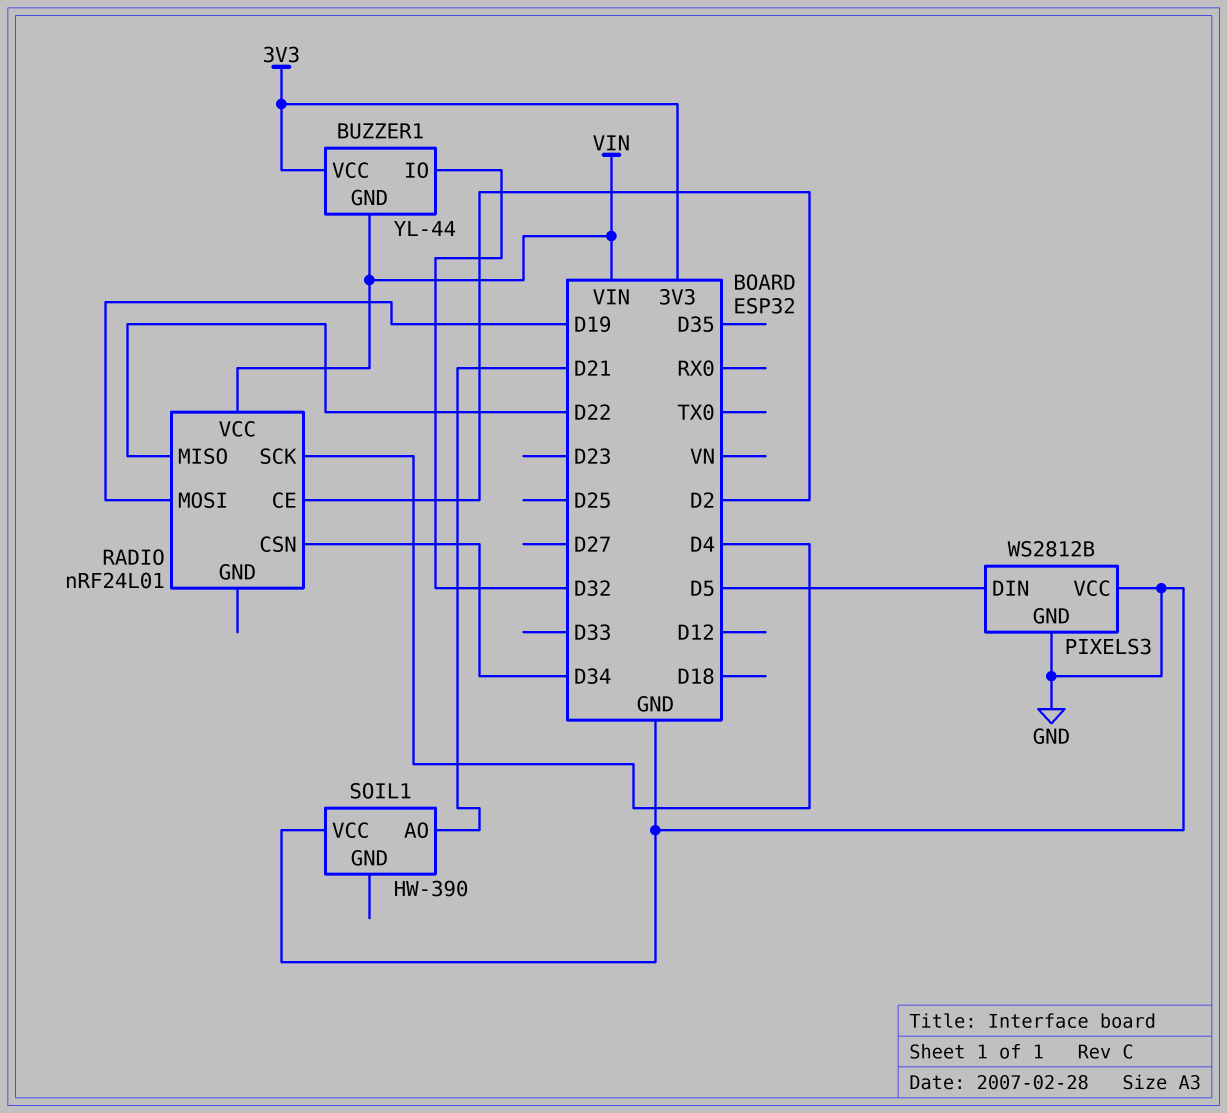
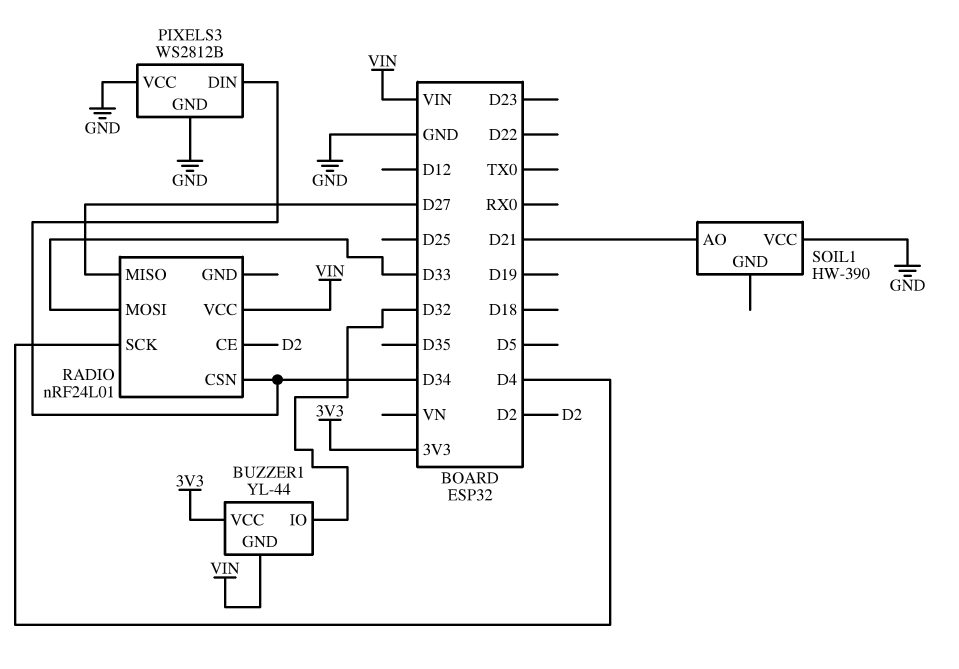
PIXELS3 pin DIN: D5 -> D34
RADIO pin MISO: D22 -> D27
RADIO pin MOSI: D19 -> D33

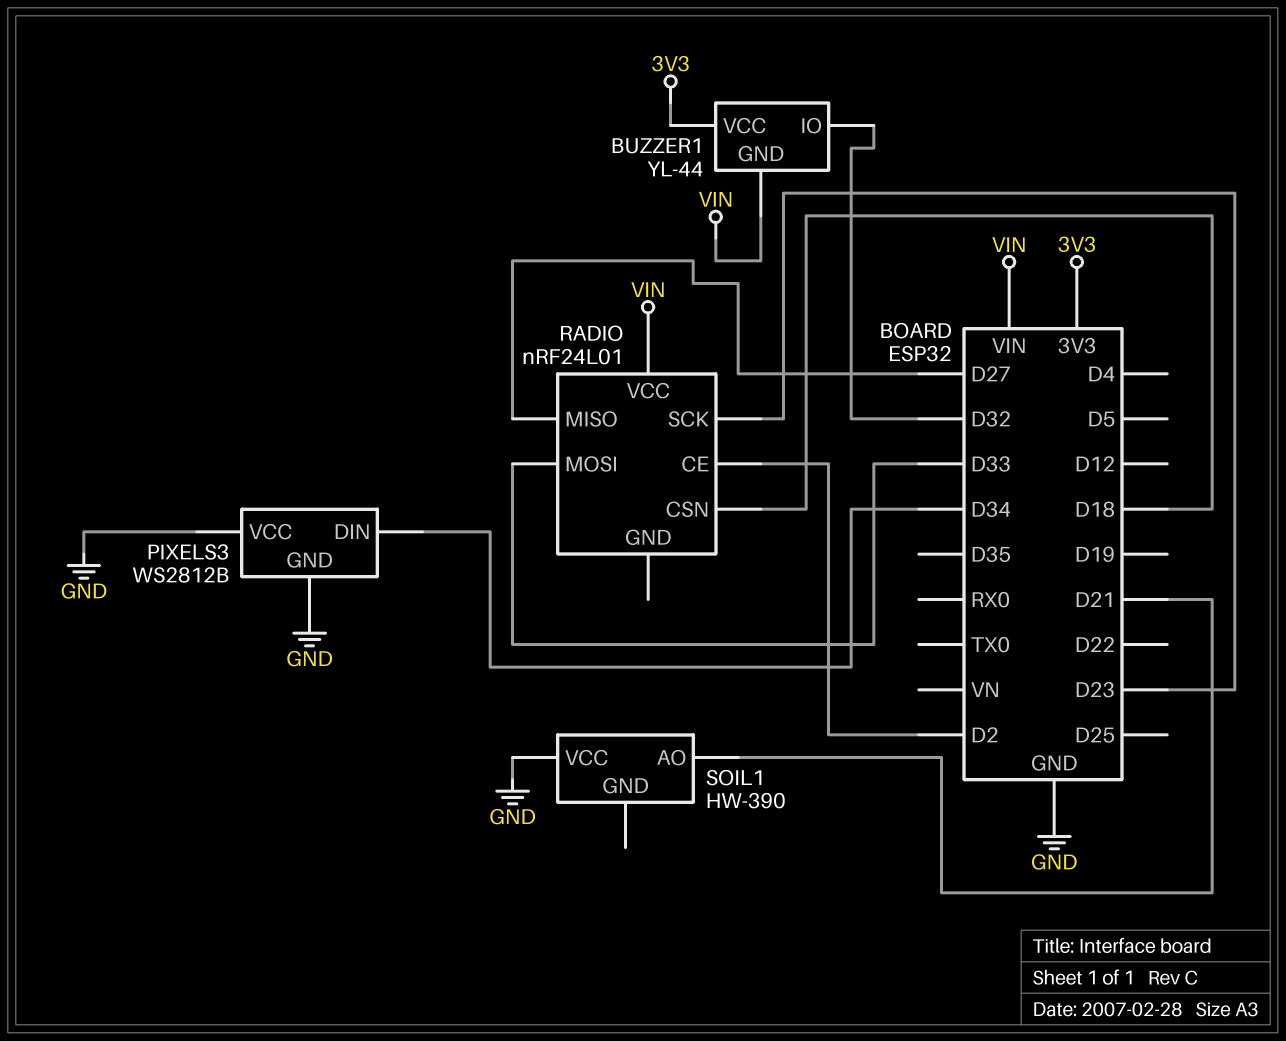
RADIO pin CSN: D34 -> D18
RADIO pin SCK: D4 -> D23

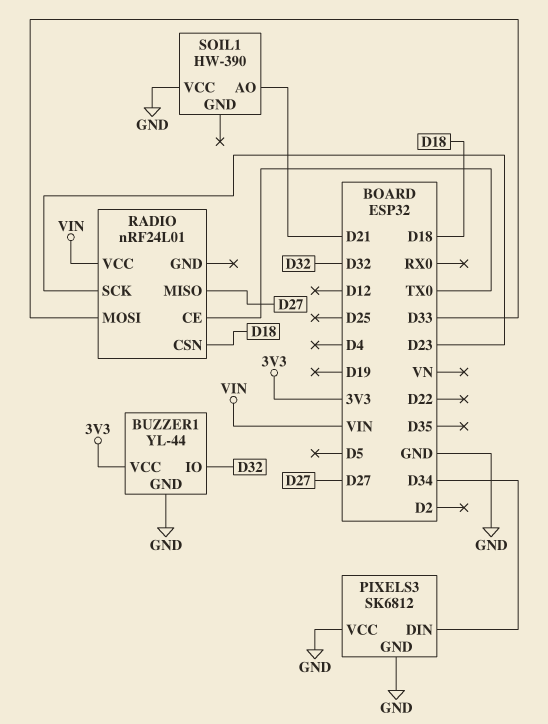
BUZZER1 pin GND: VIN -> GND
PIXELS3: WS2812B -> SK6812
RADIO pin CE: D2 -> TX0

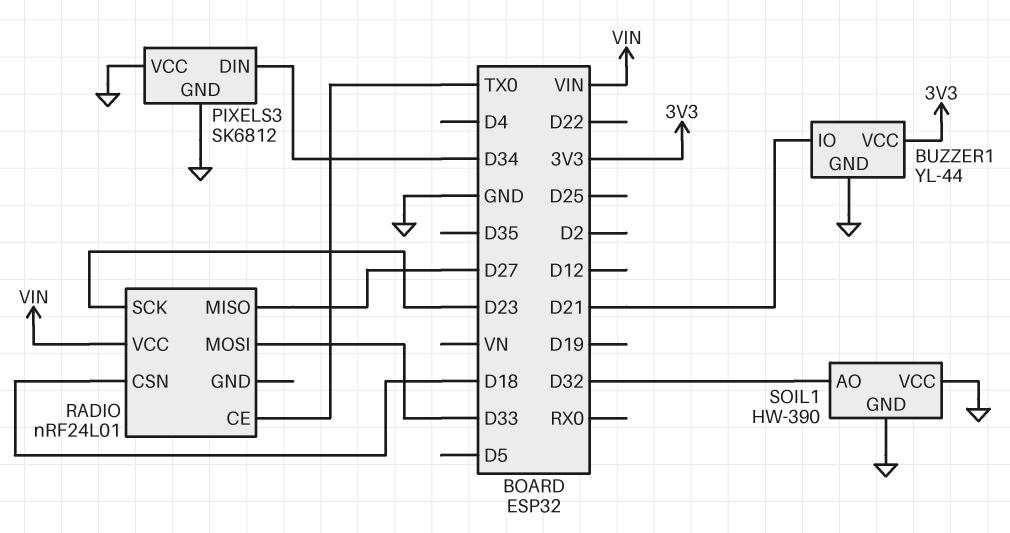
BUZZER1 pin IO: D32 -> D21
SOIL1 pin AO: D21 -> D32
SOIL1 pin GND: none -> GND

